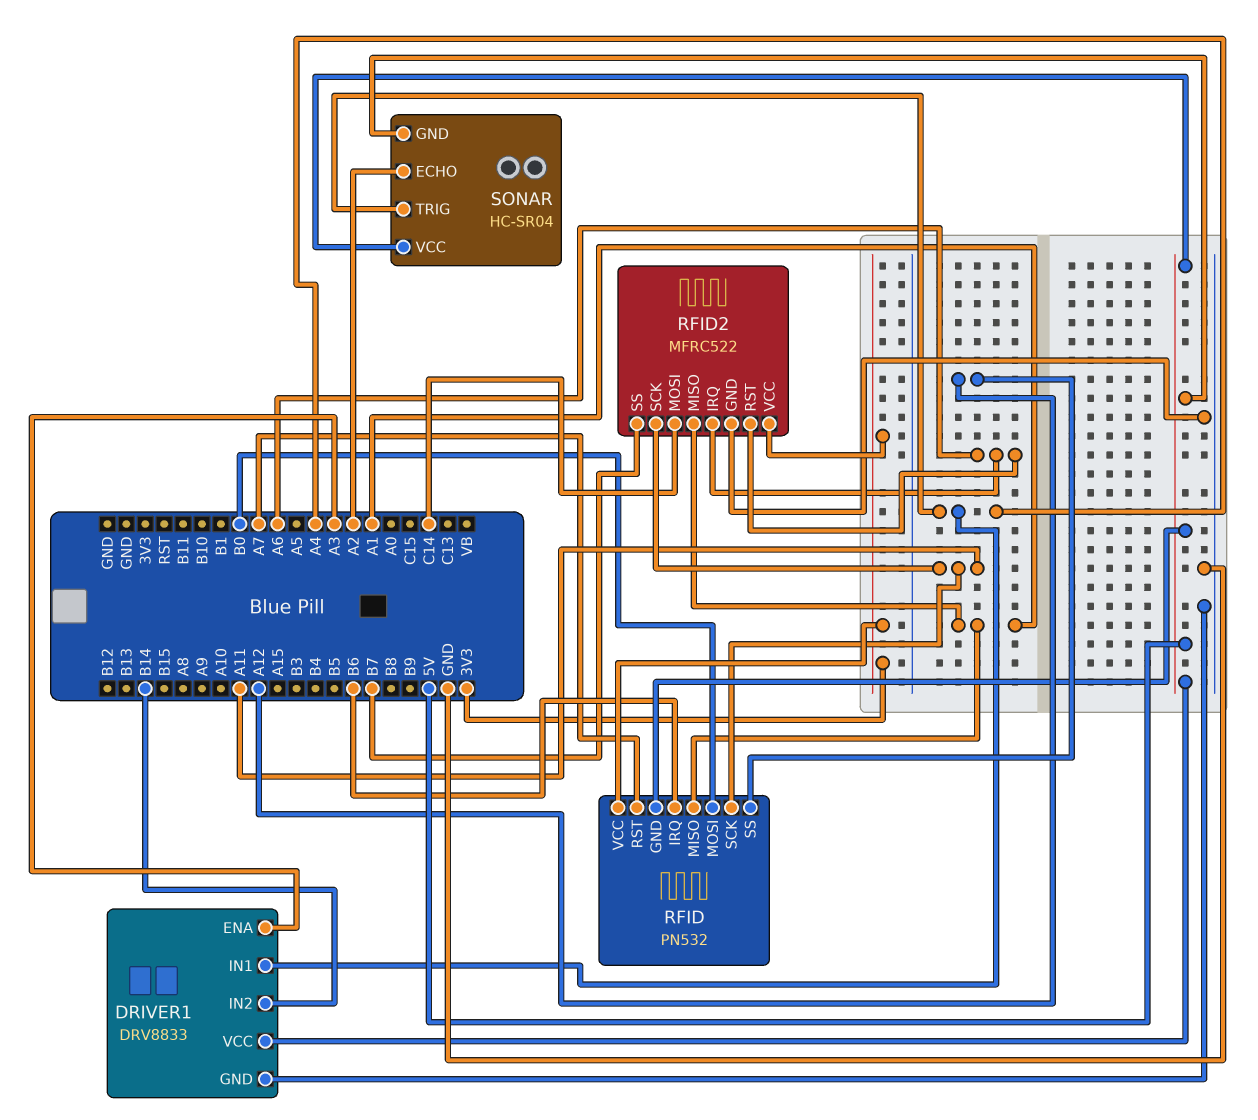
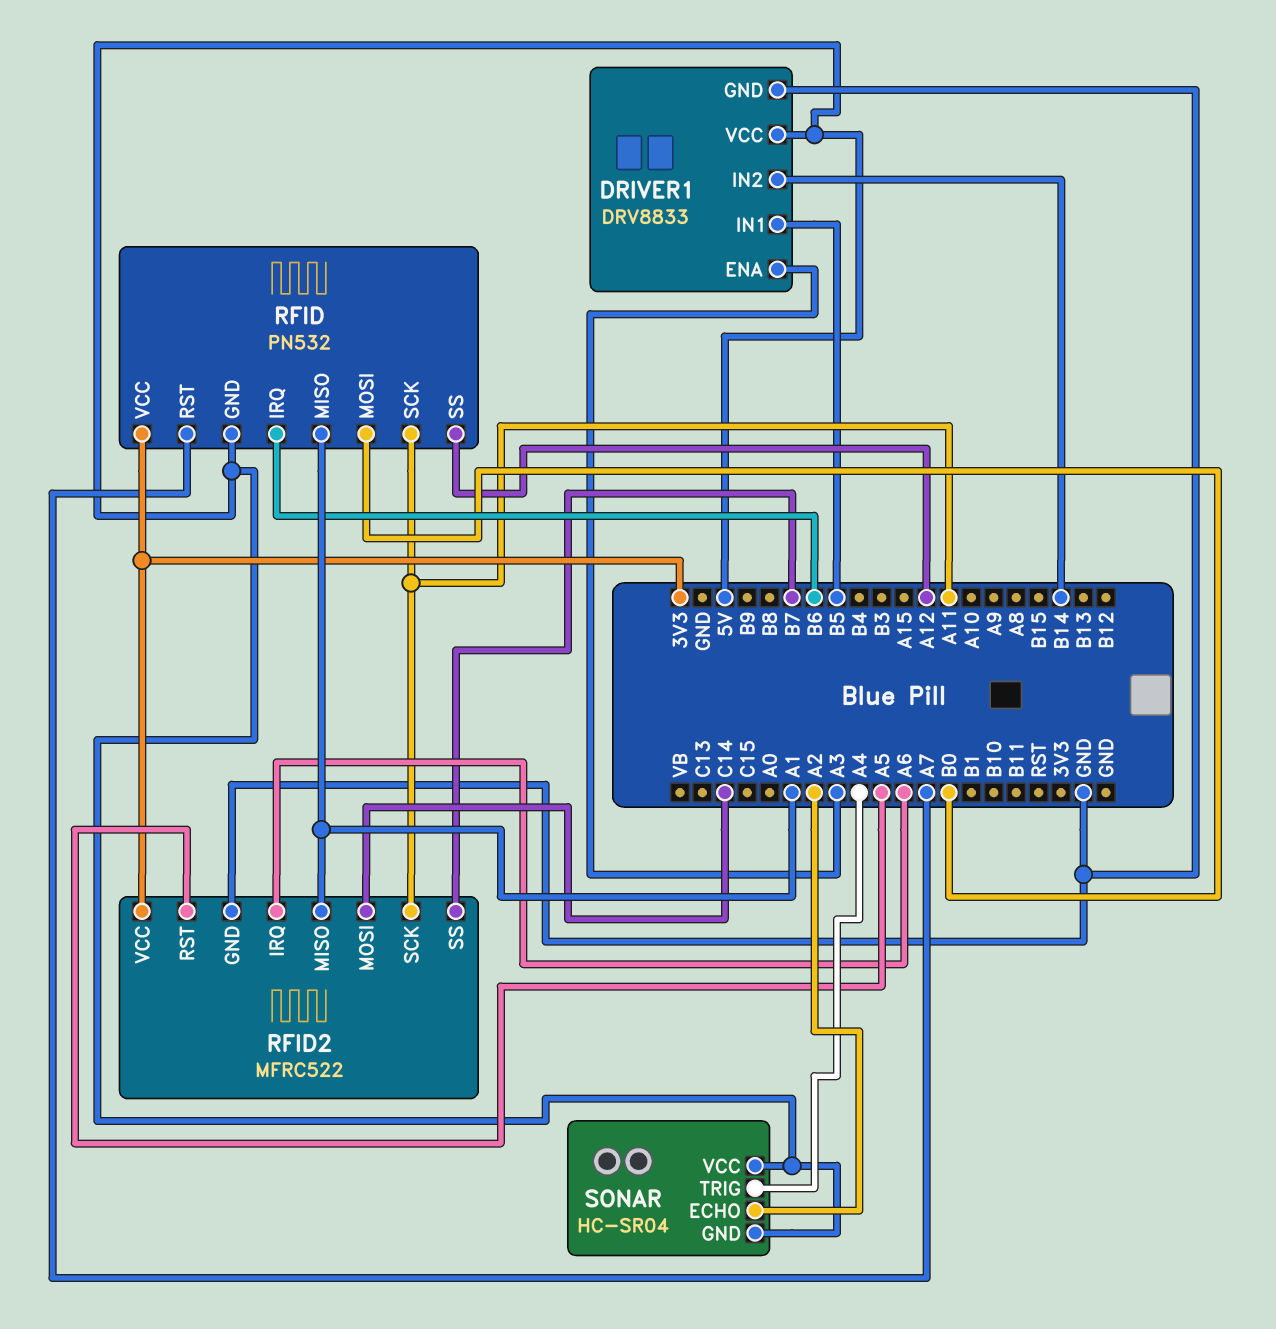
DRIVER1 pin IN1: A4 -> B5
RFID2 pin RST: A6 -> A5

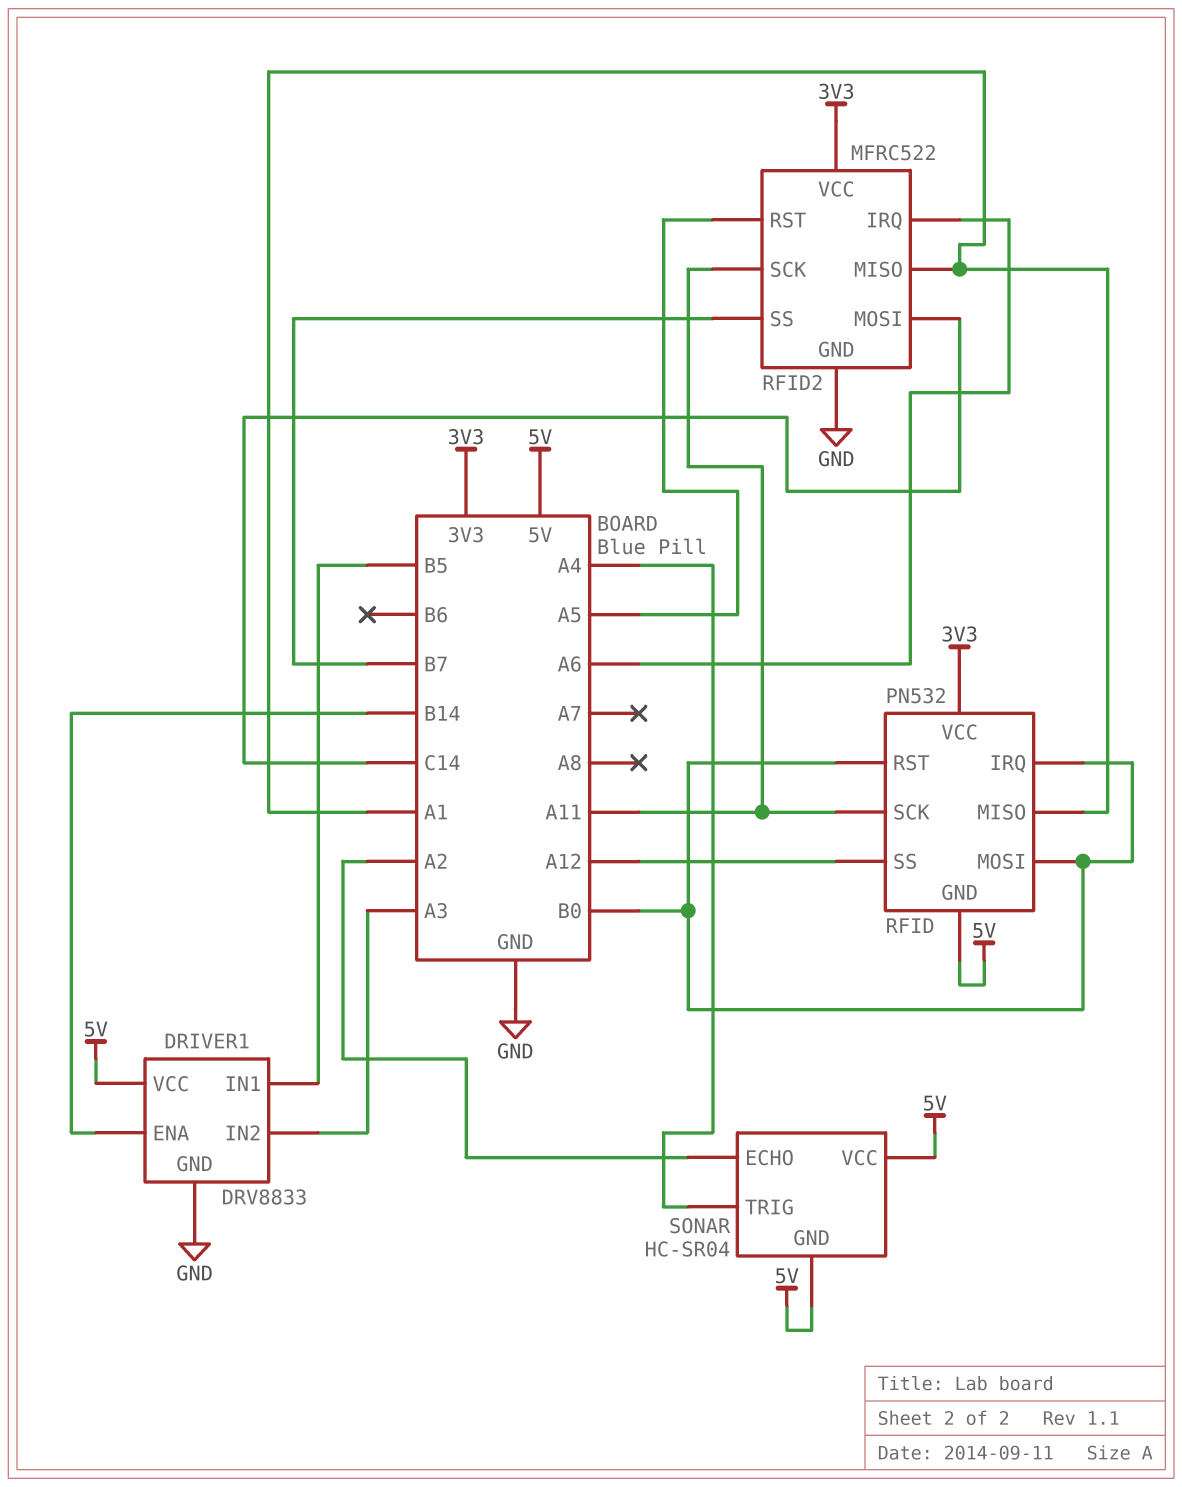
DRIVER1 pin ENA: A3 -> B14
DRIVER1 pin IN2: B14 -> A3
RFID pin IRQ: B6 -> B0
RFID pin RST: A7 -> B0

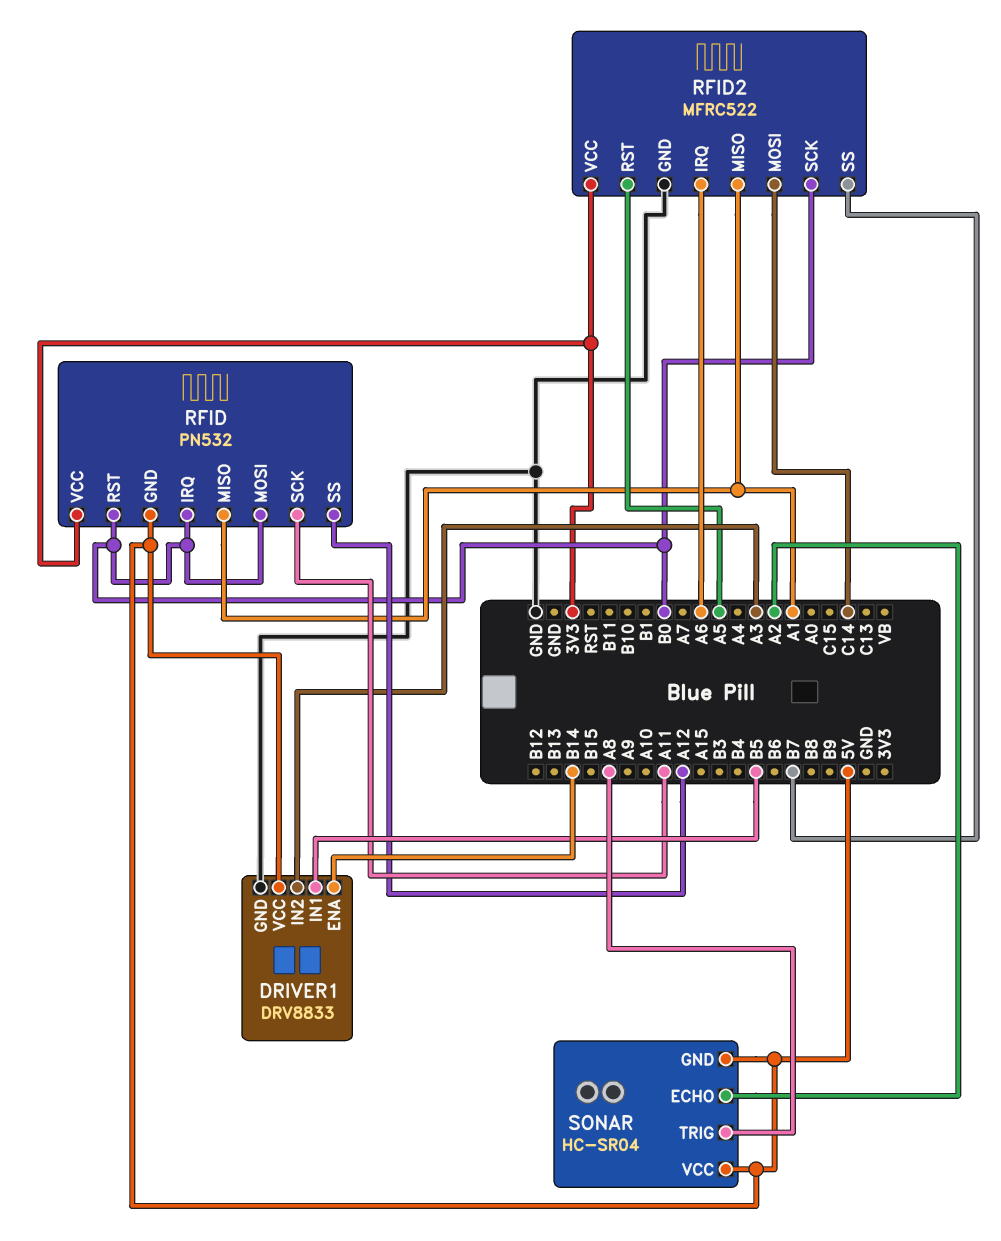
RFID2 pin SCK: A11 -> B0
SONAR pin TRIG: A4 -> A8

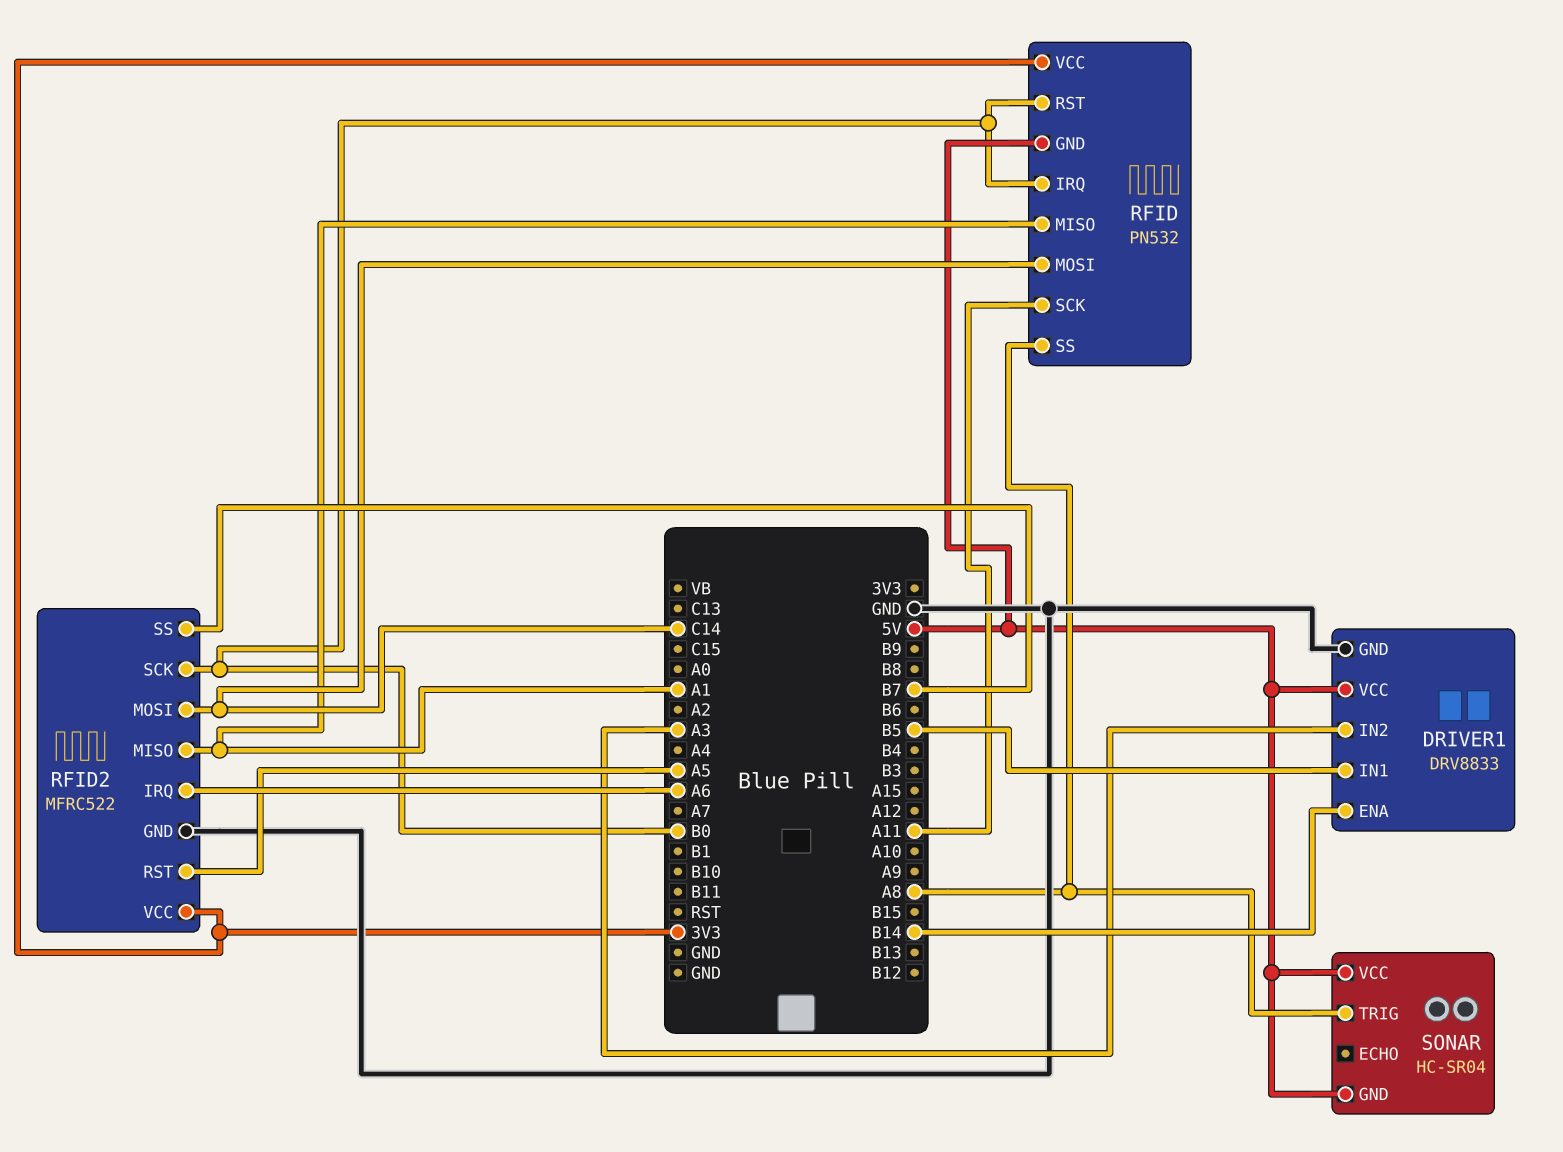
RFID pin MOSI: B0 -> C14
RFID pin SS: A12 -> A8
SONAR pin ECHO: A2 -> none

